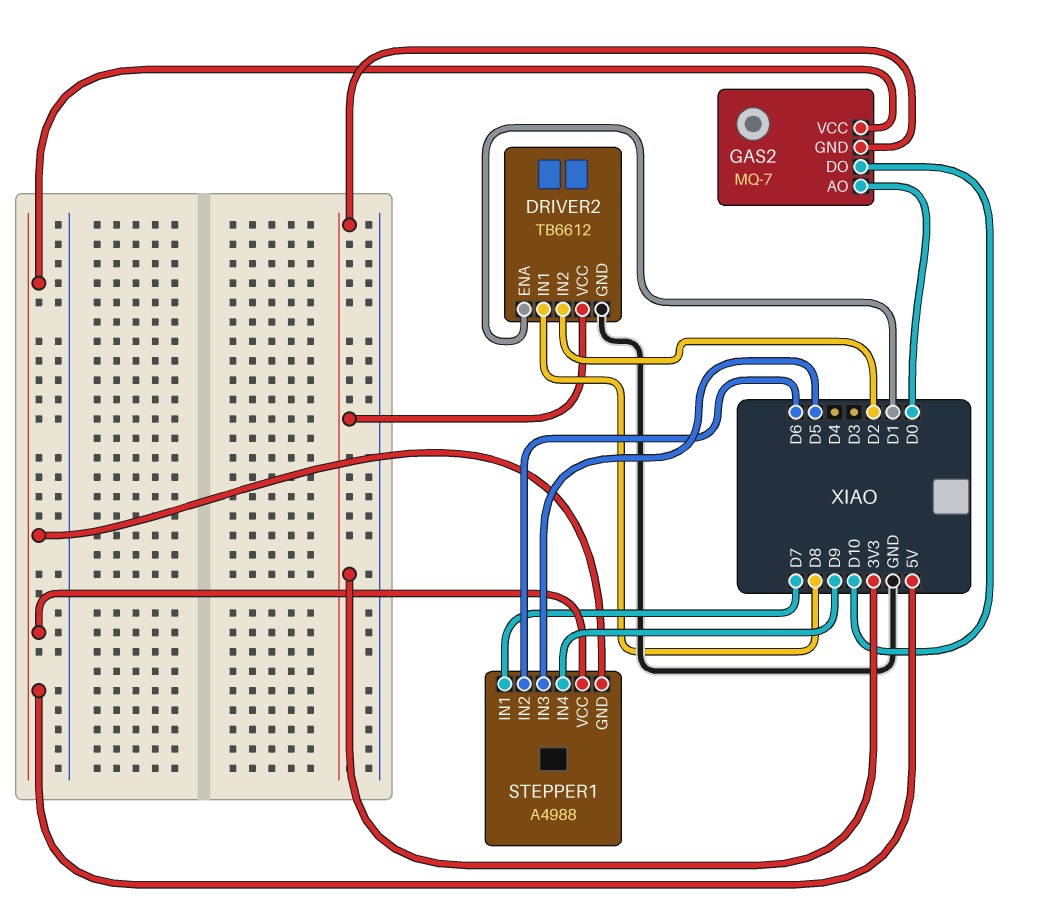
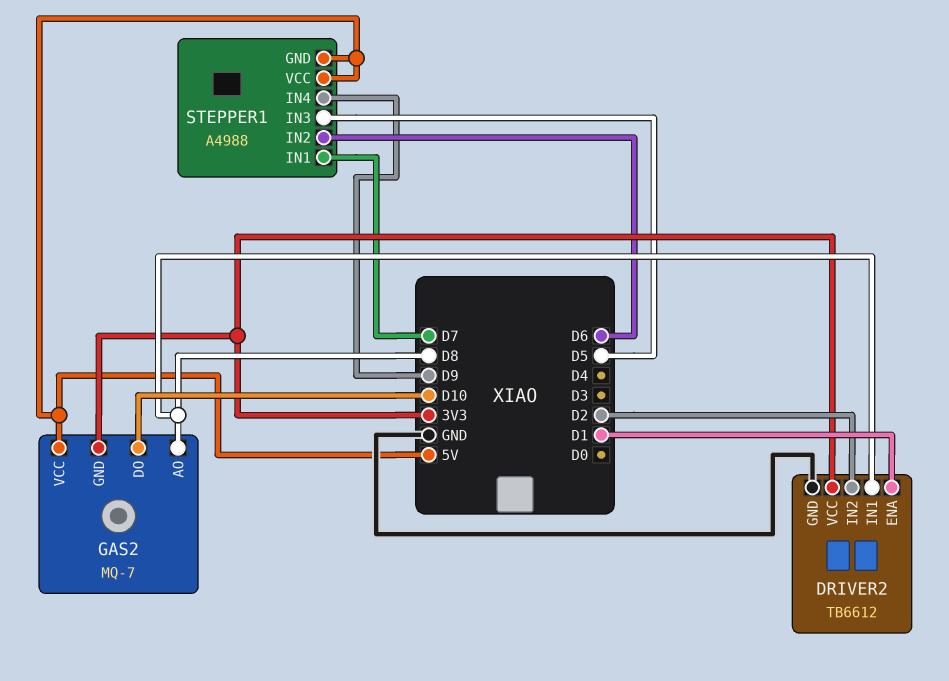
GAS2 pin AO: D0 -> D8

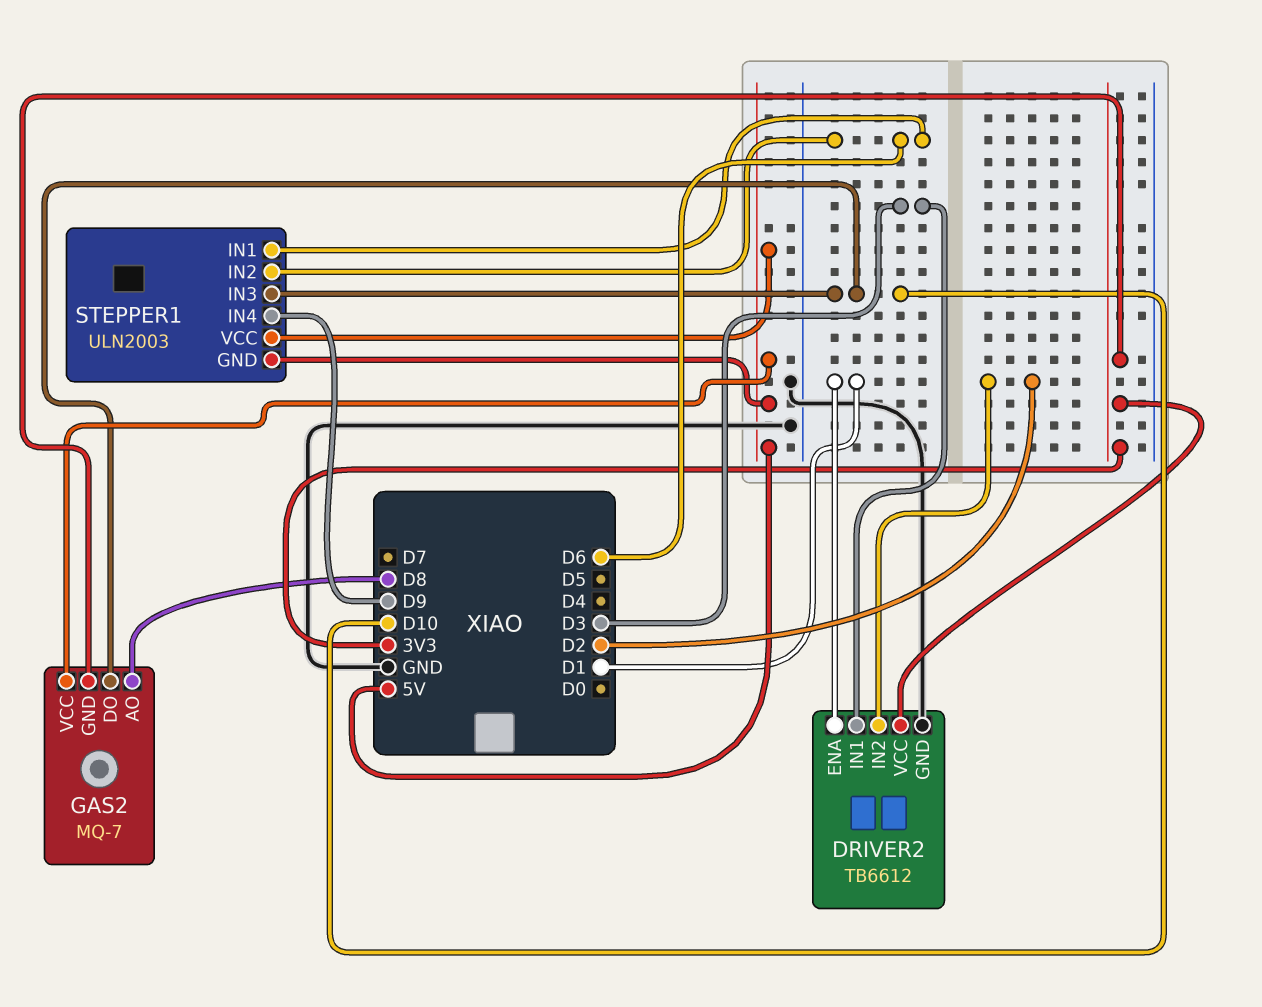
DRIVER2 pin IN1: D8 -> D3
STEPPER1: A4988 -> ULN2003
STEPPER1 pin IN1: D7 -> D6
STEPPER1 pin IN3: D5 -> D10

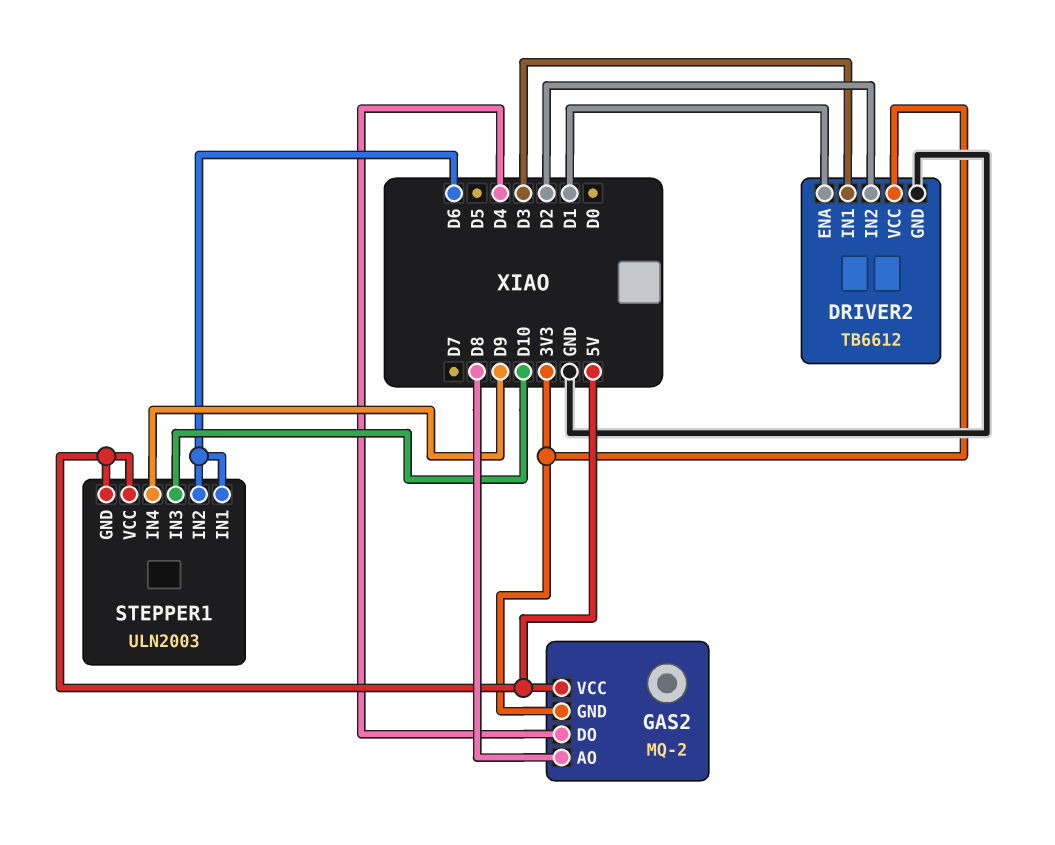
GAS2: MQ-7 -> MQ-2
GAS2 pin DO: D10 -> D4

